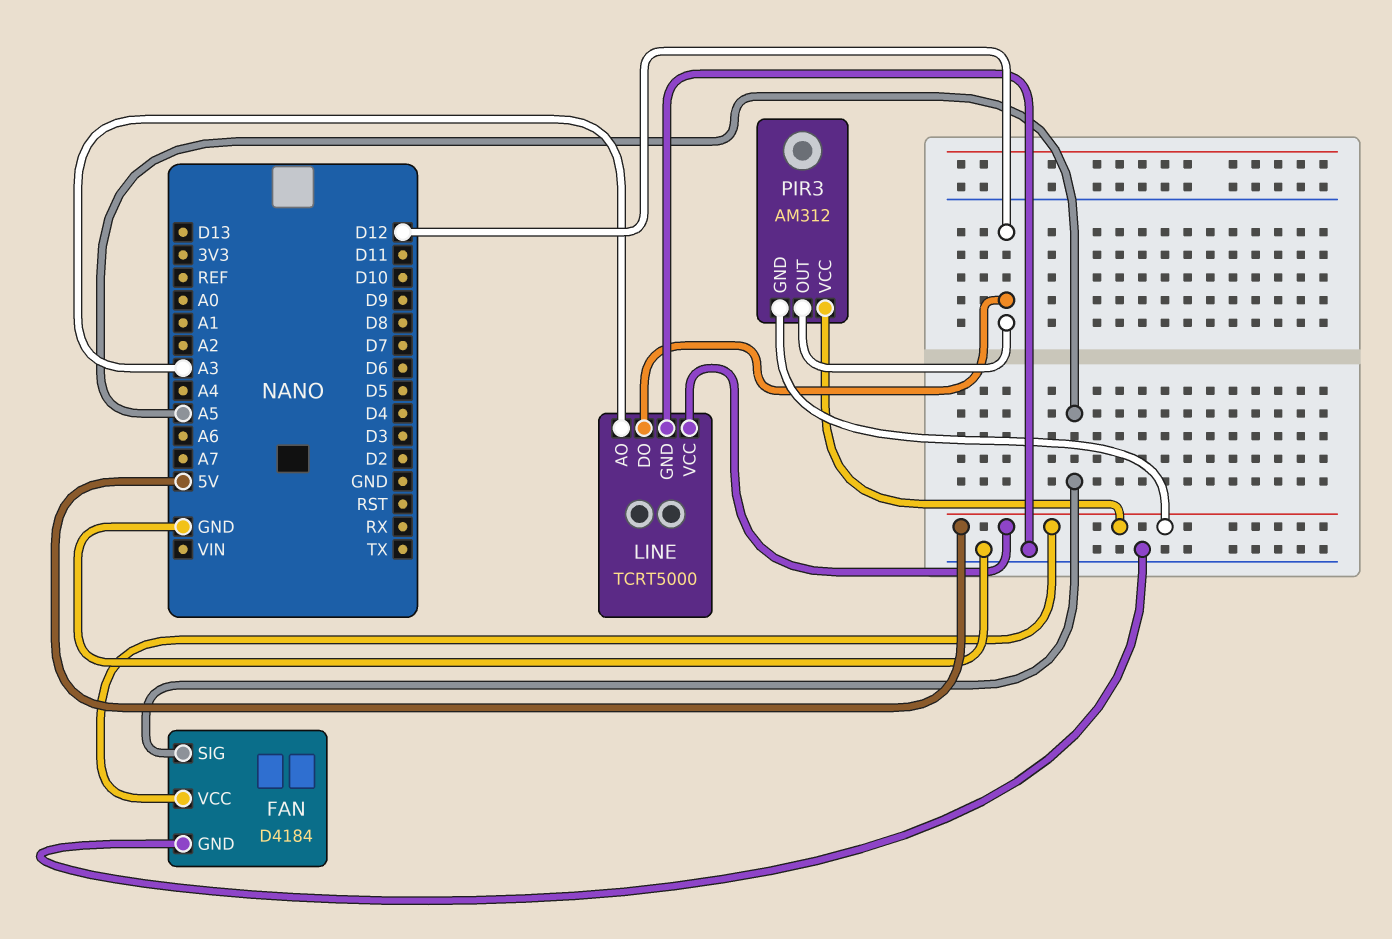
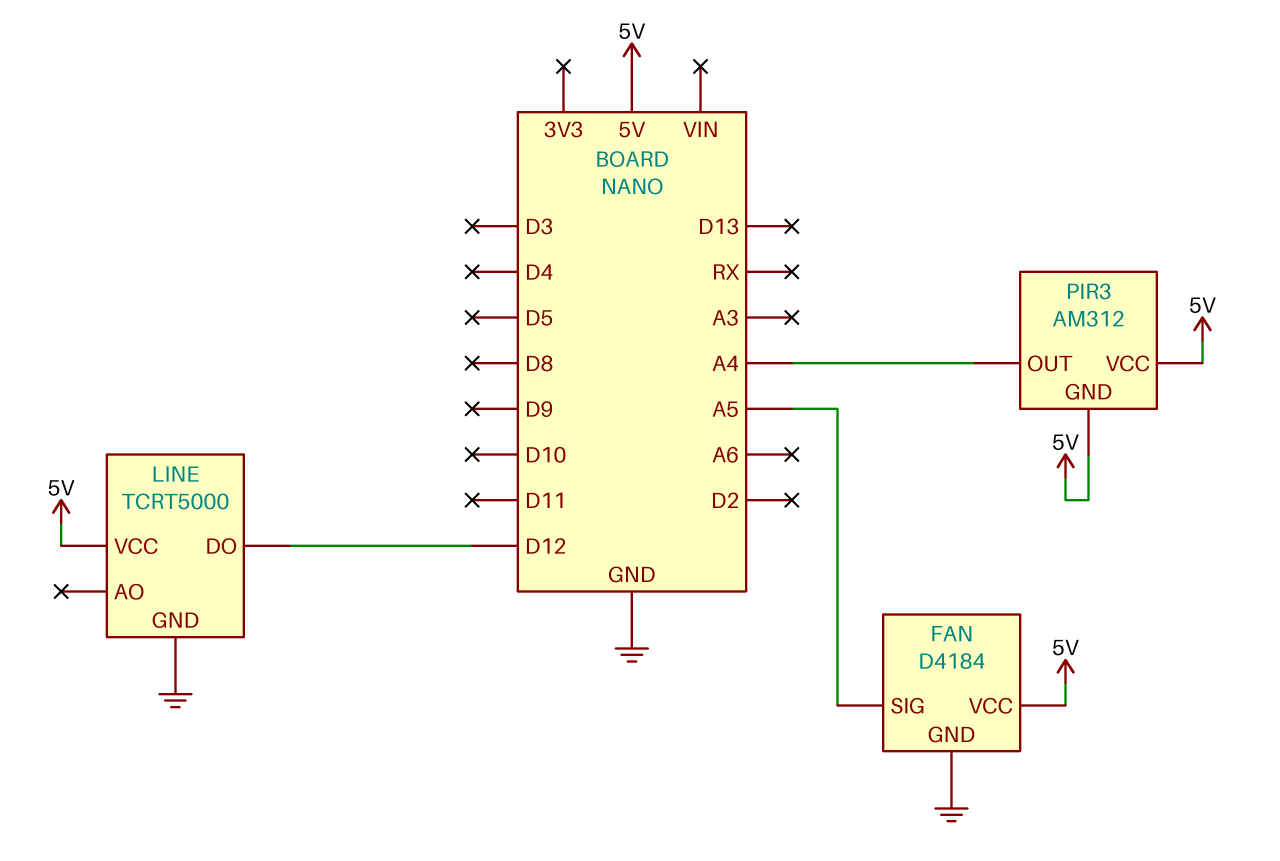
LINE pin AO: A3 -> none
PIR3 pin OUT: D12 -> A4

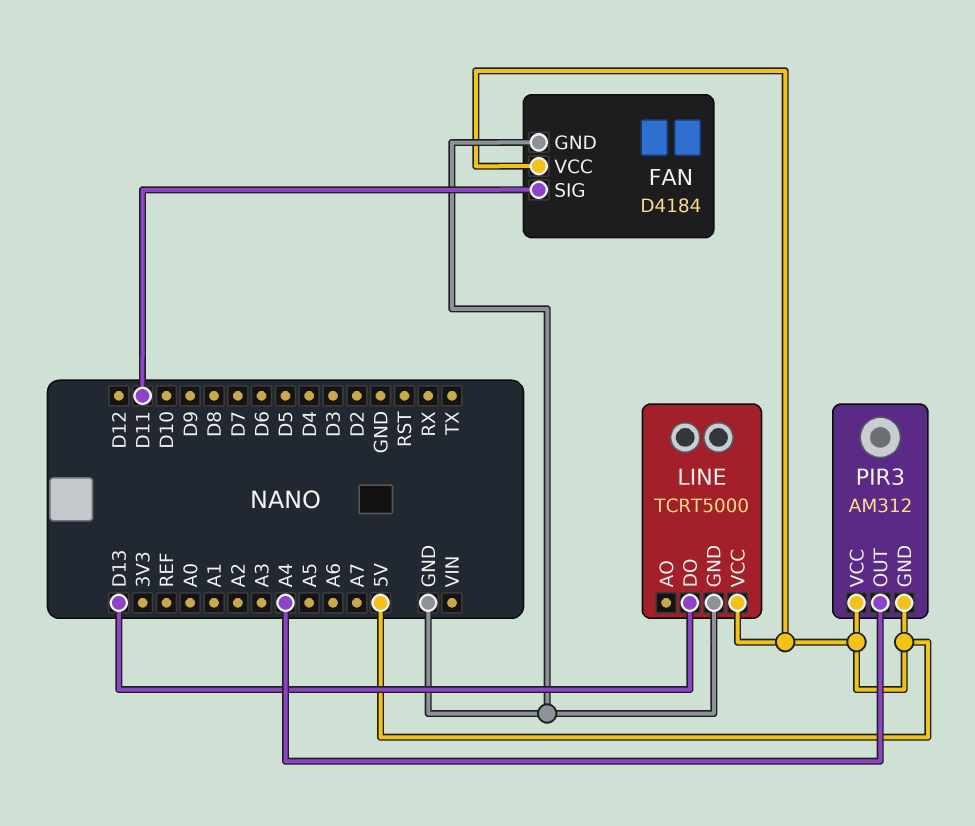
FAN pin SIG: A5 -> D11
LINE pin DO: D12 -> D13

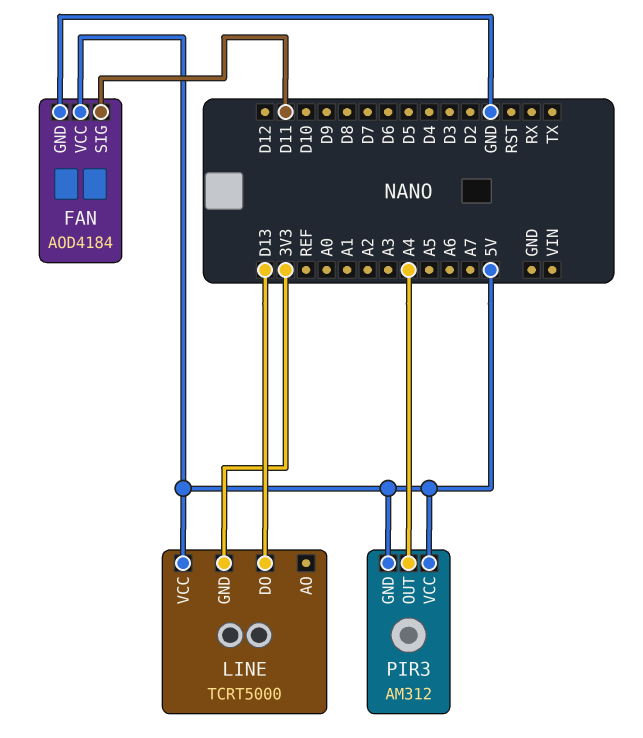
FAN: D4184 -> AOD4184
LINE pin GND: GND -> 3V3

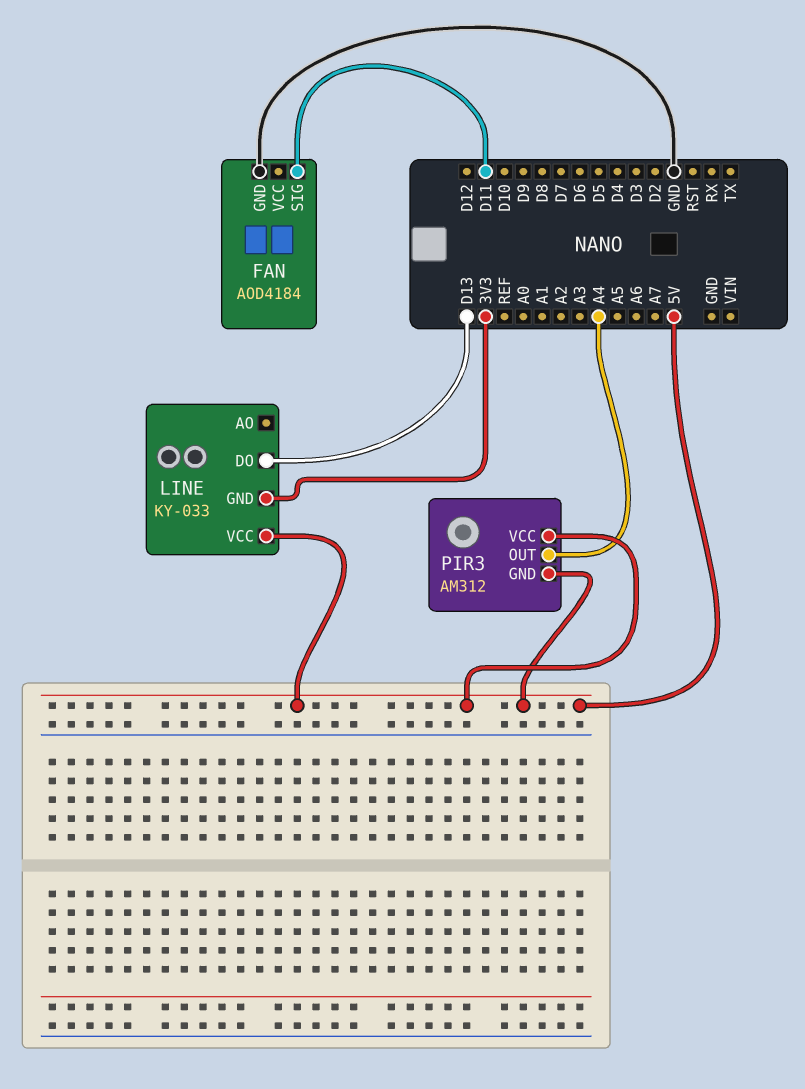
FAN pin VCC: 5V -> none
LINE: TCRT5000 -> KY-033

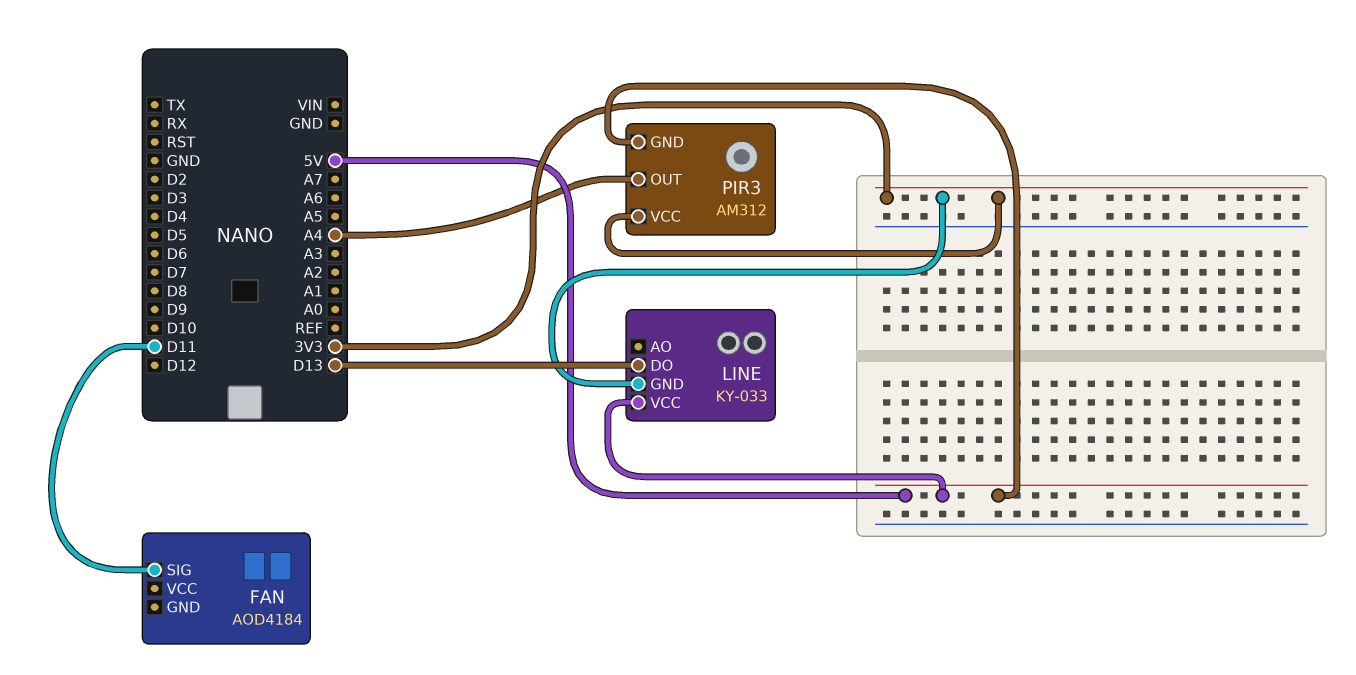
FAN pin GND: GND -> none
PIR3 pin VCC: 5V -> 3V3

